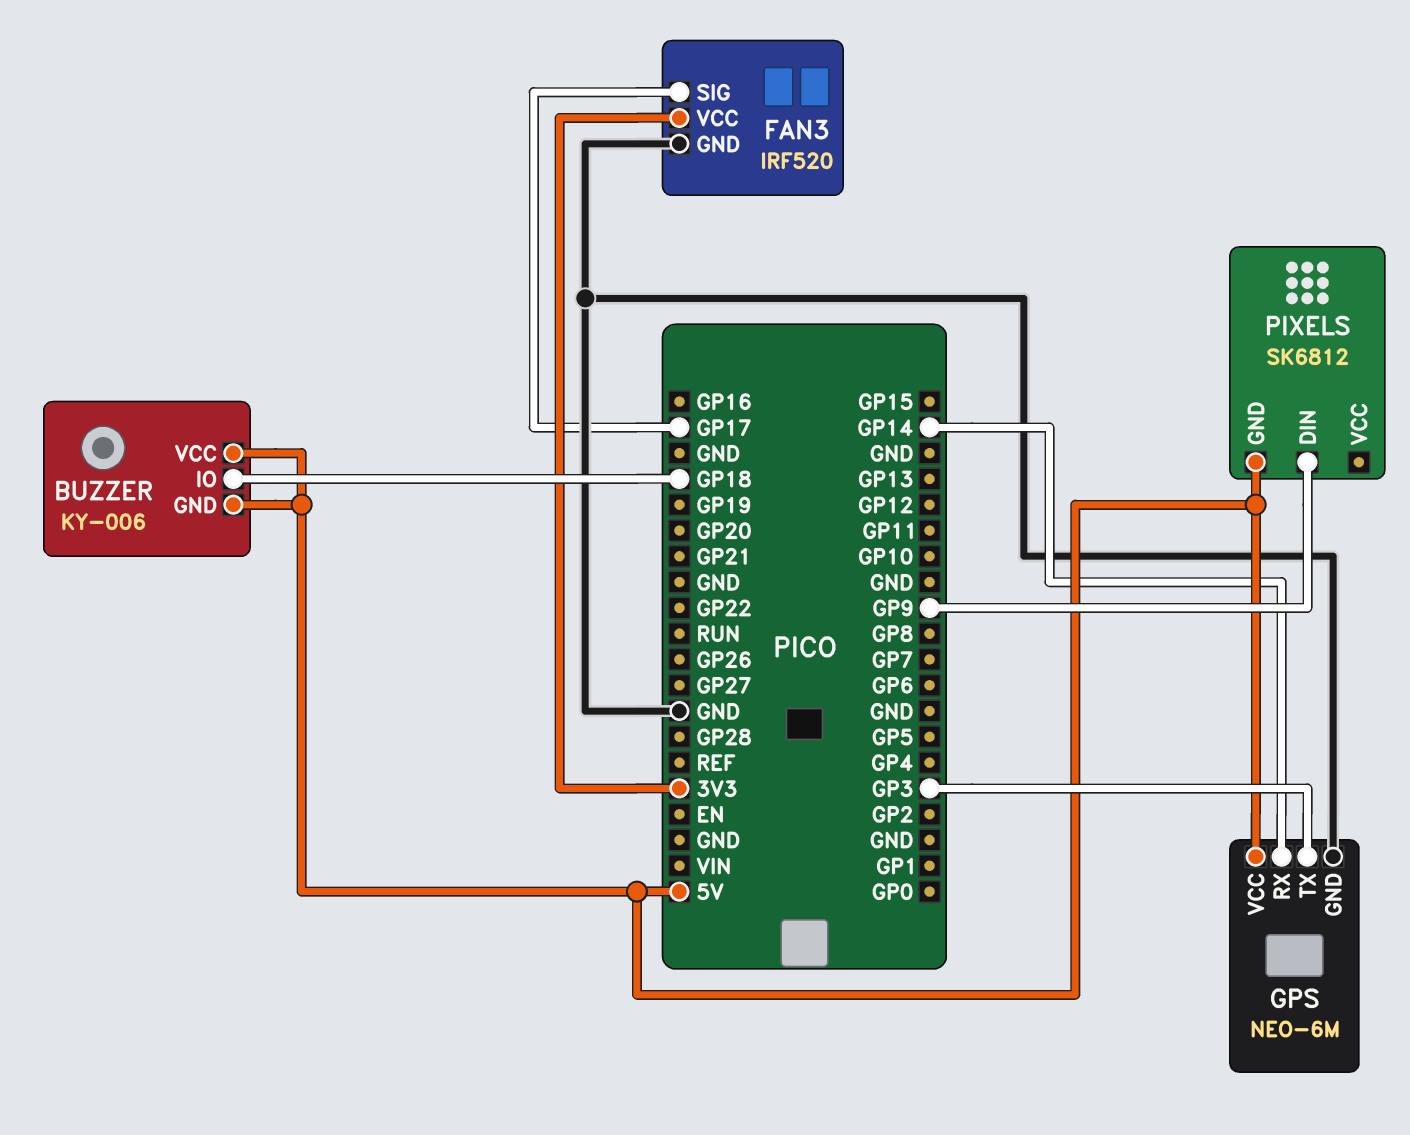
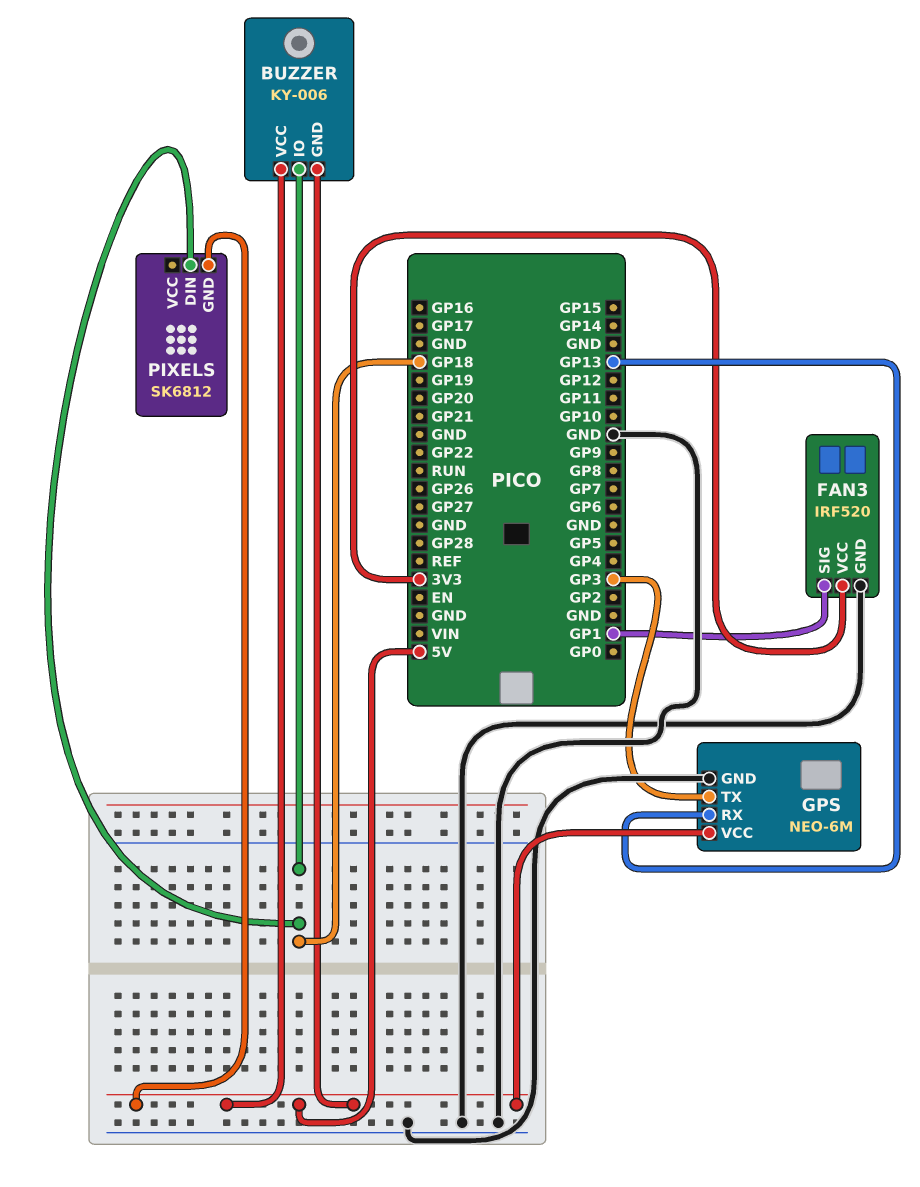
FAN3 pin SIG: GP17 -> GP1
GPS pin RX: GP14 -> GP13
PIXELS pin DIN: GP9 -> GP18

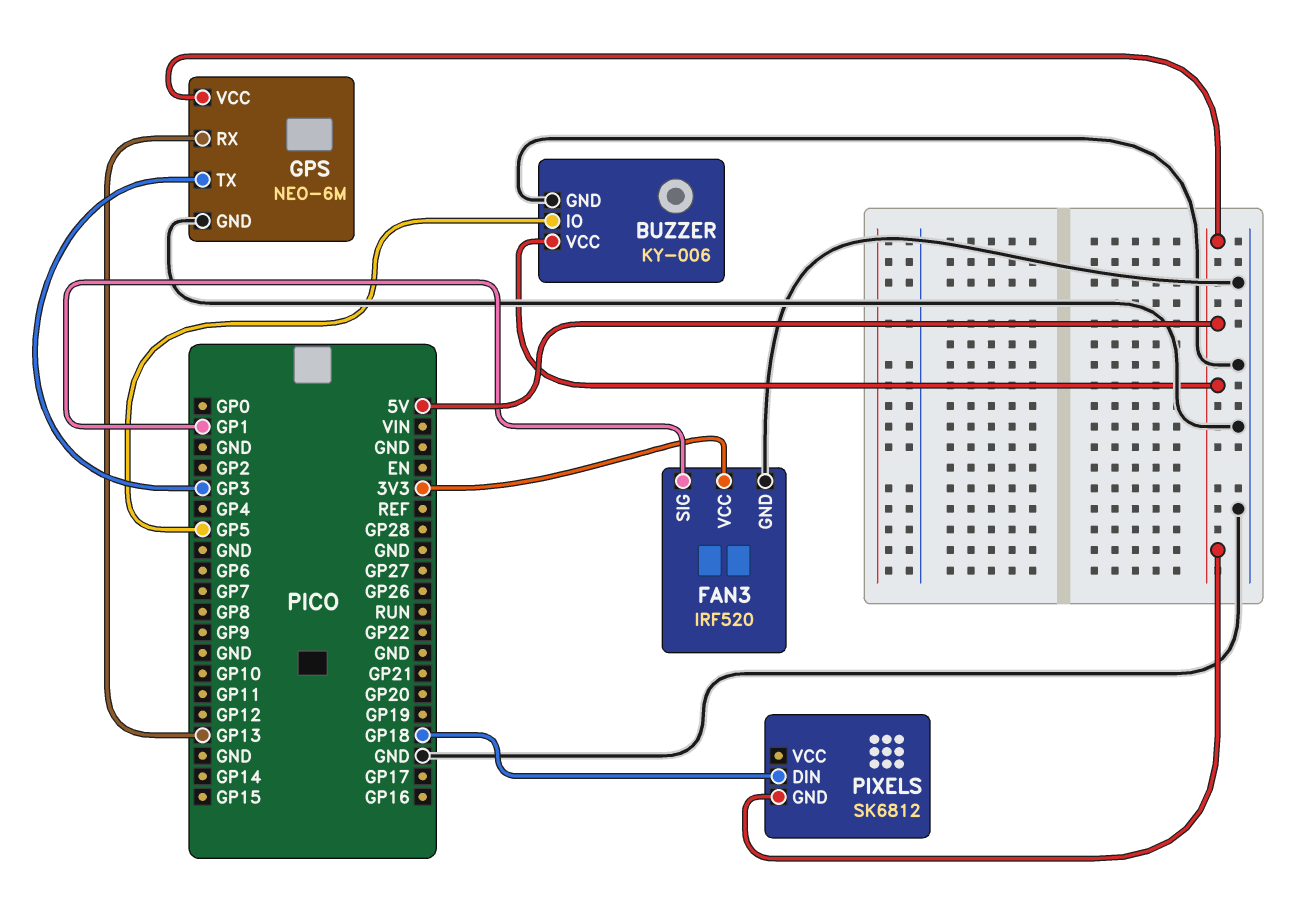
BUZZER pin GND: 5V -> GND
BUZZER pin IO: GP18 -> GP5

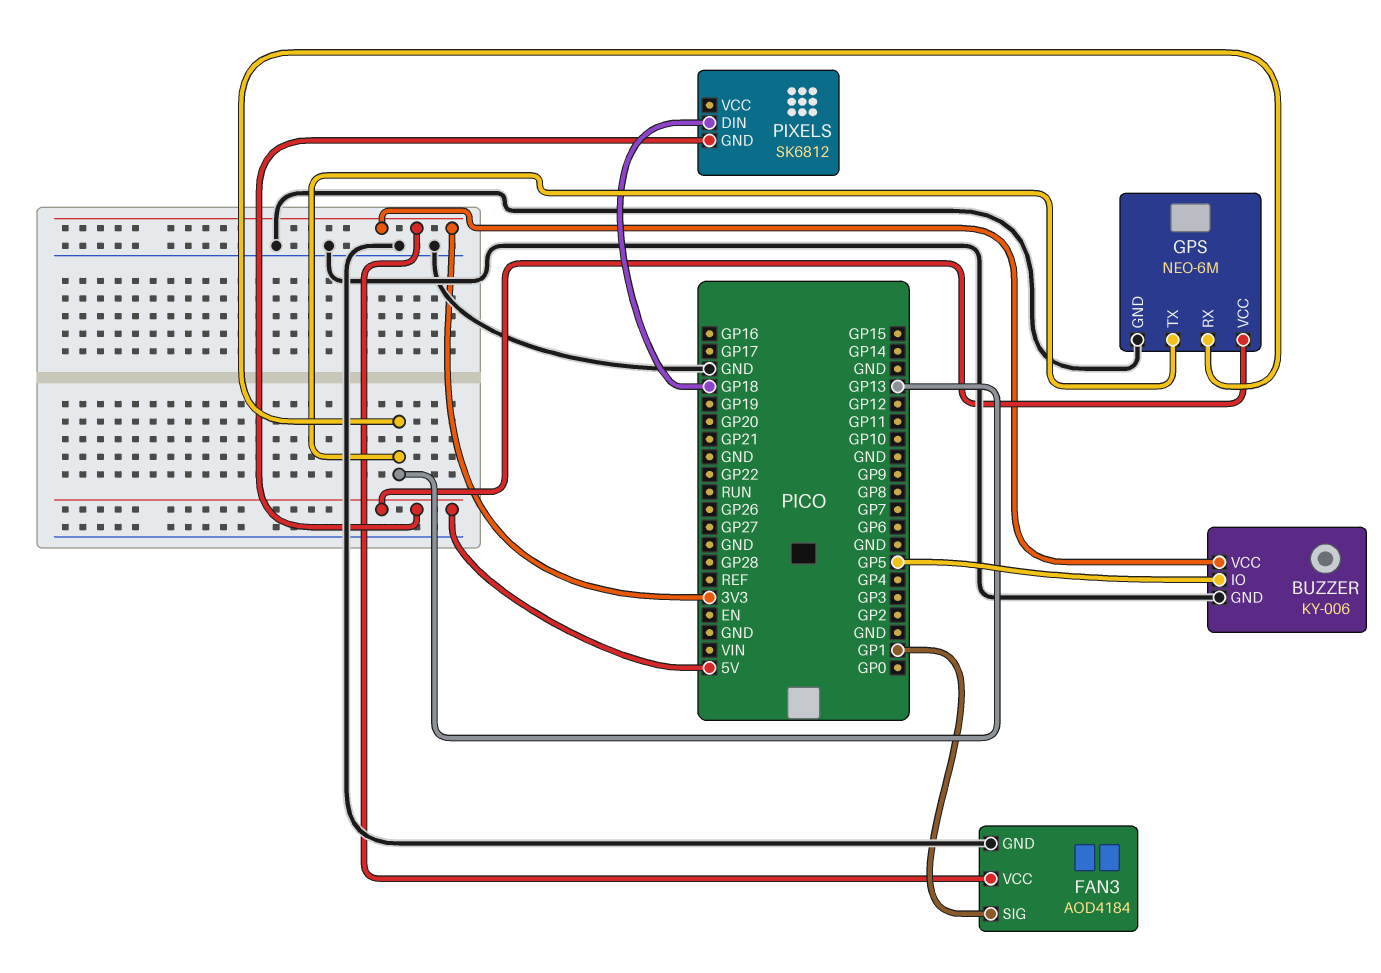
BUZZER pin VCC: 5V -> 3V3
FAN3: IRF520 -> AOD4184
GPS pin TX: GP3 -> GP13

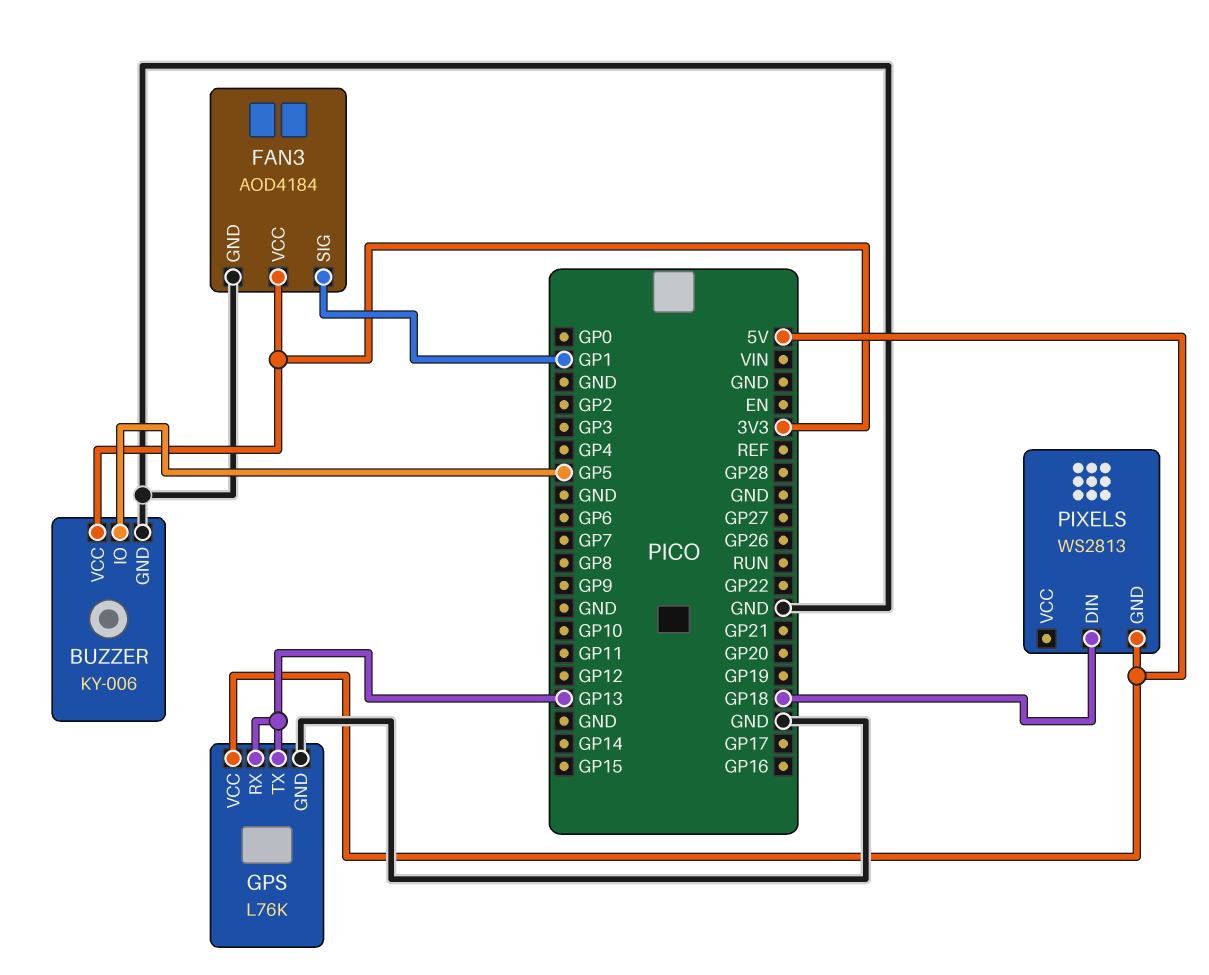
GPS: NEO-6M -> L76K
PIXELS: SK6812 -> WS2813

